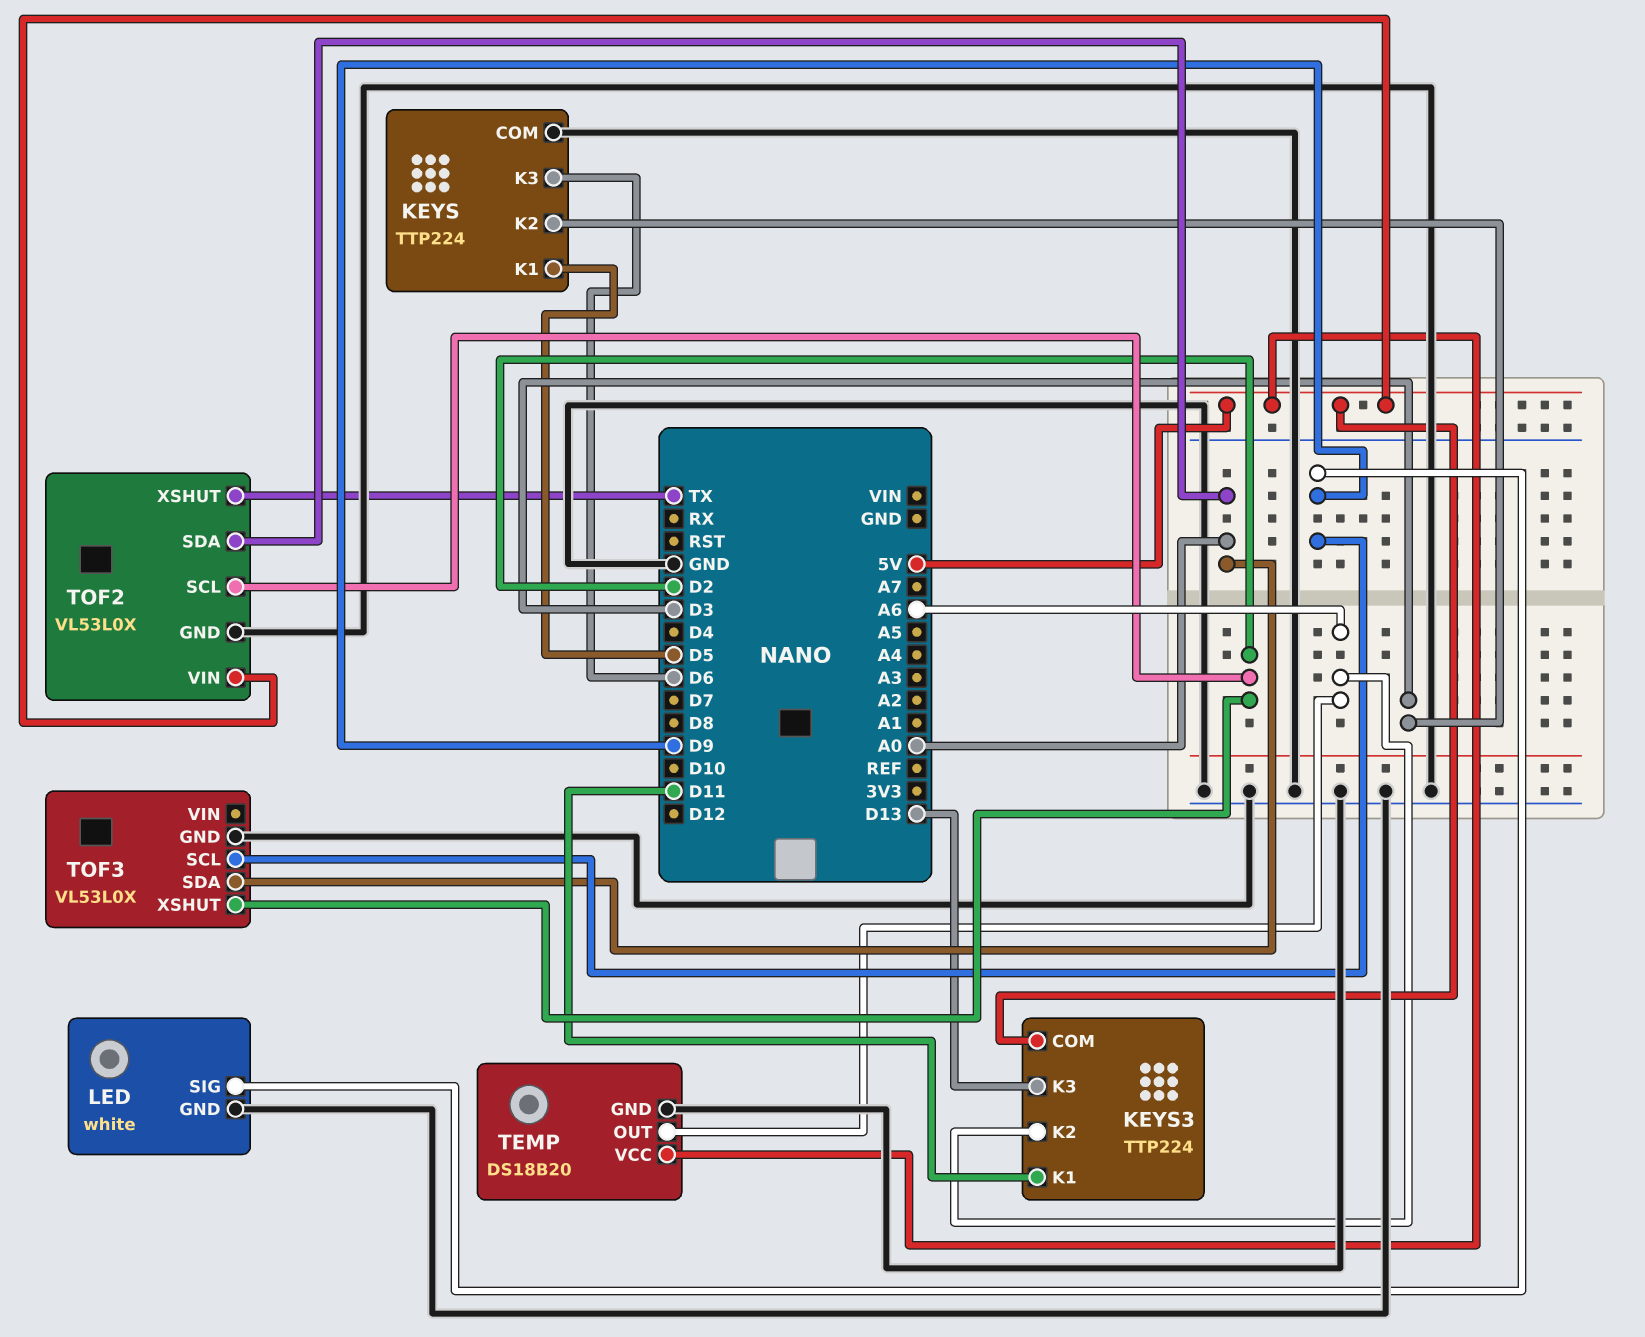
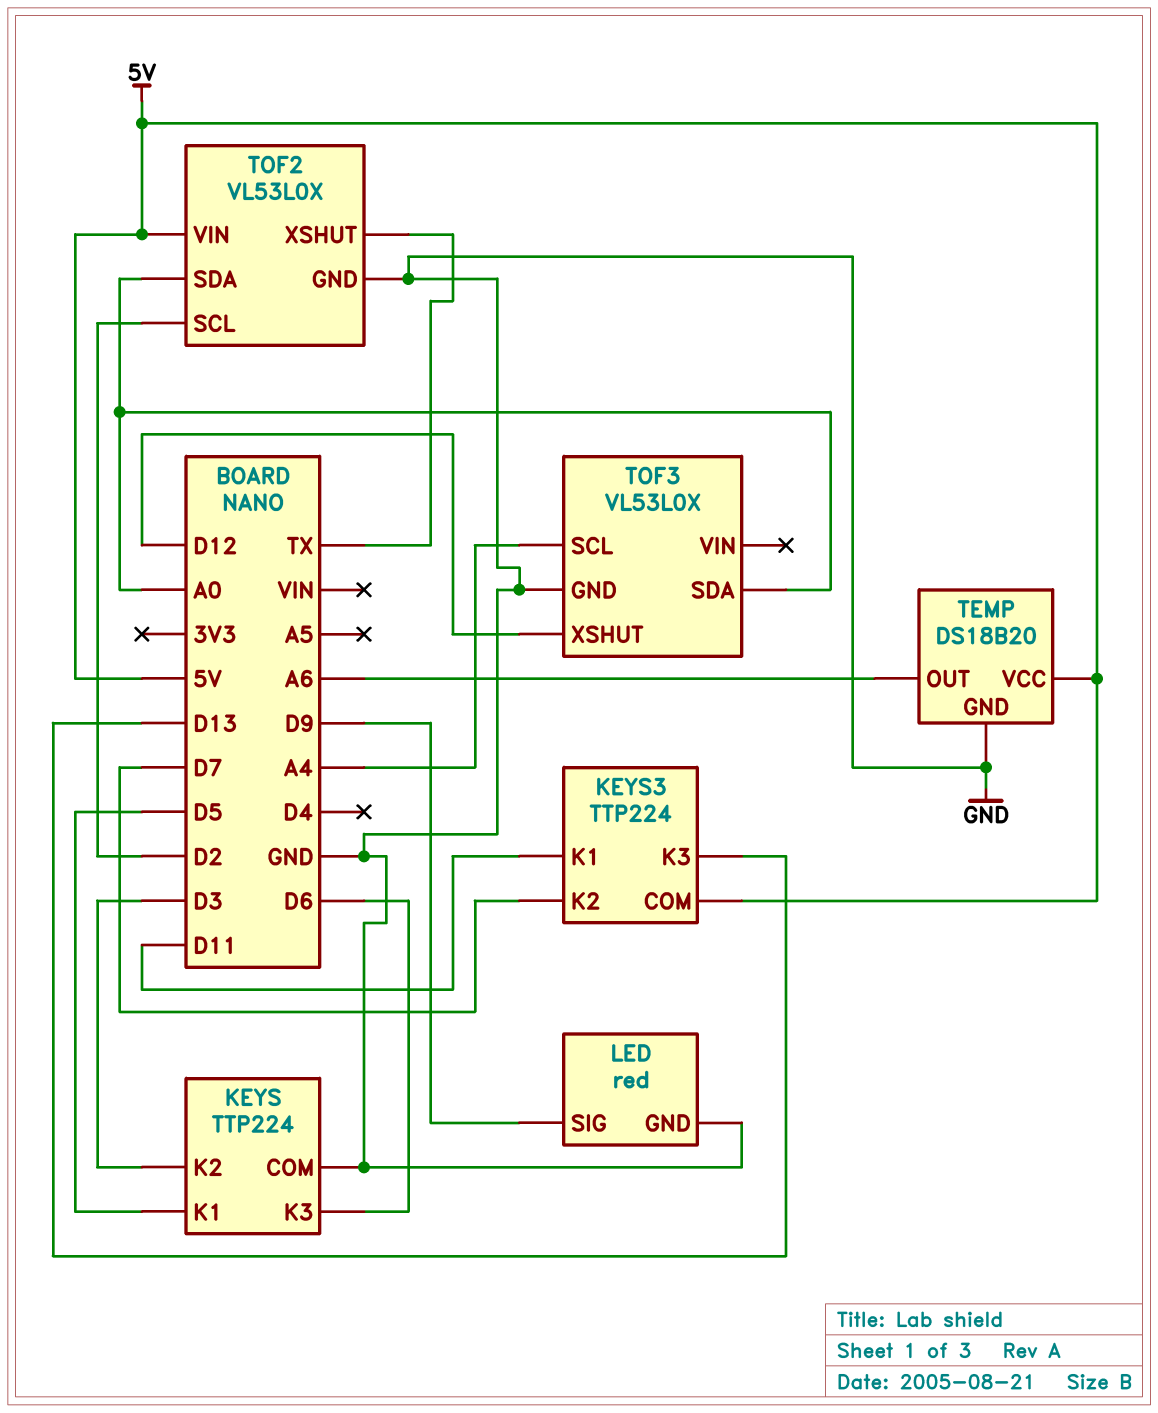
KEYS3 pin K2: A6 -> D7
LED: white -> red
TOF3 pin SCL: D9 -> A4
TOF3 pin XSHUT: D2 -> D12

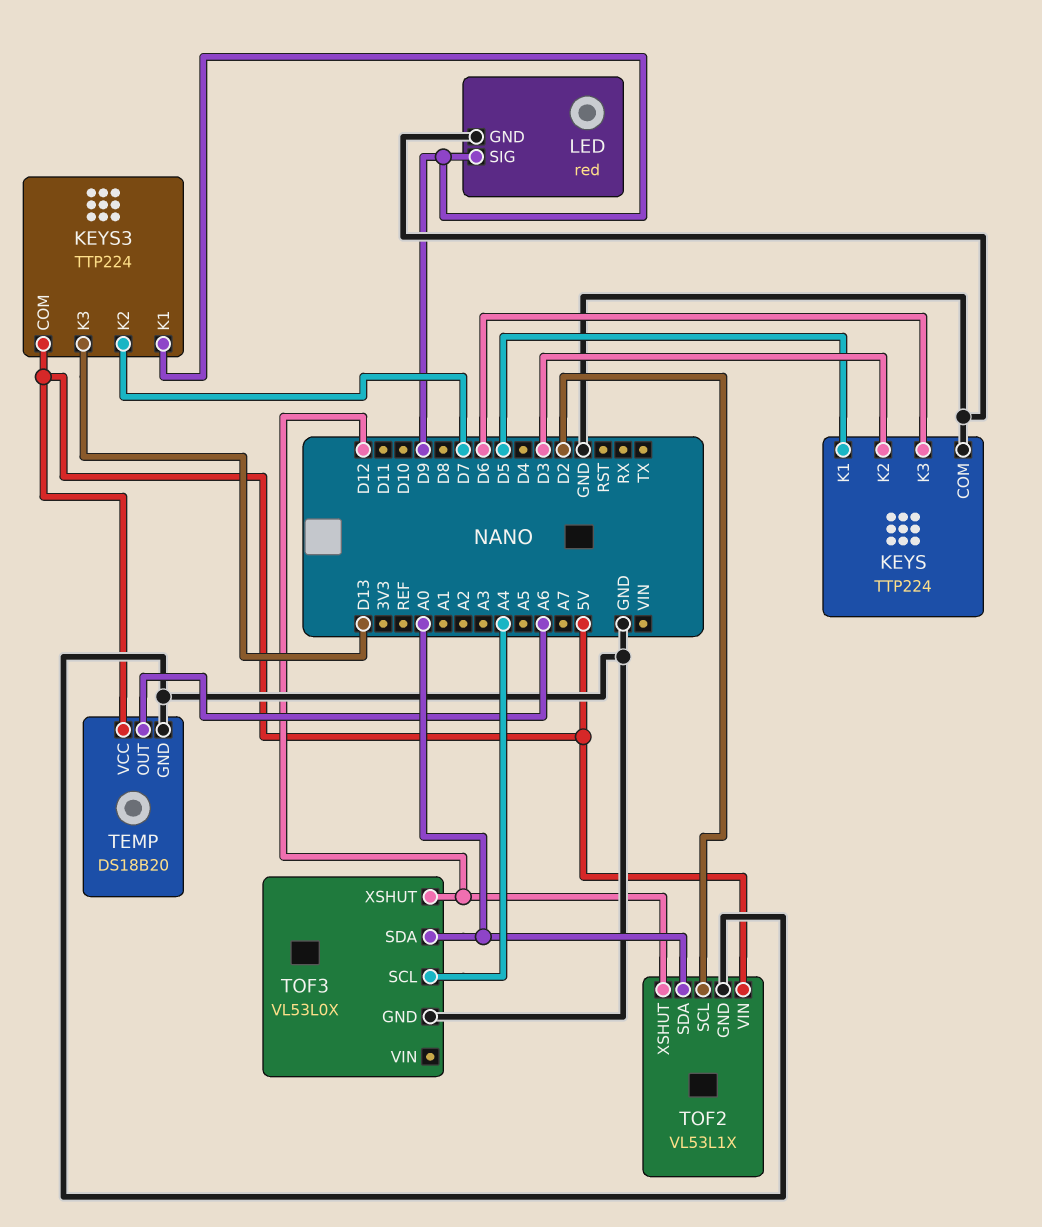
KEYS3 pin K1: D11 -> D9
TOF2: VL53L0X -> VL53L1X
TOF2 pin XSHUT: TX -> D12

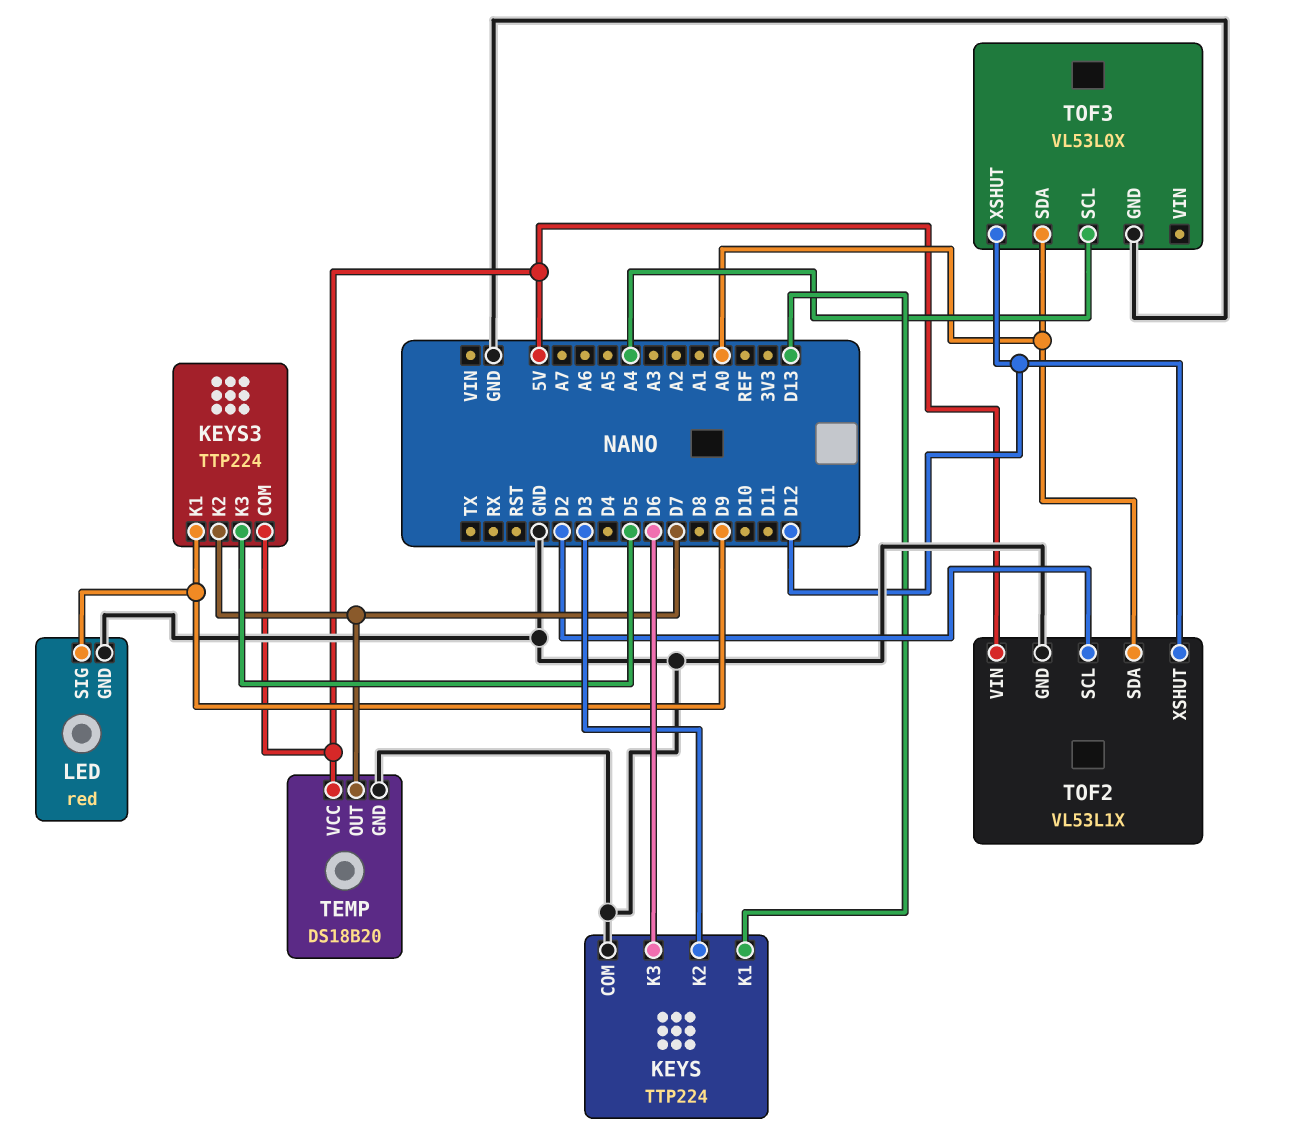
KEYS pin K1: D5 -> D13
KEYS3 pin K3: D13 -> D5
TEMP pin OUT: A6 -> D7

